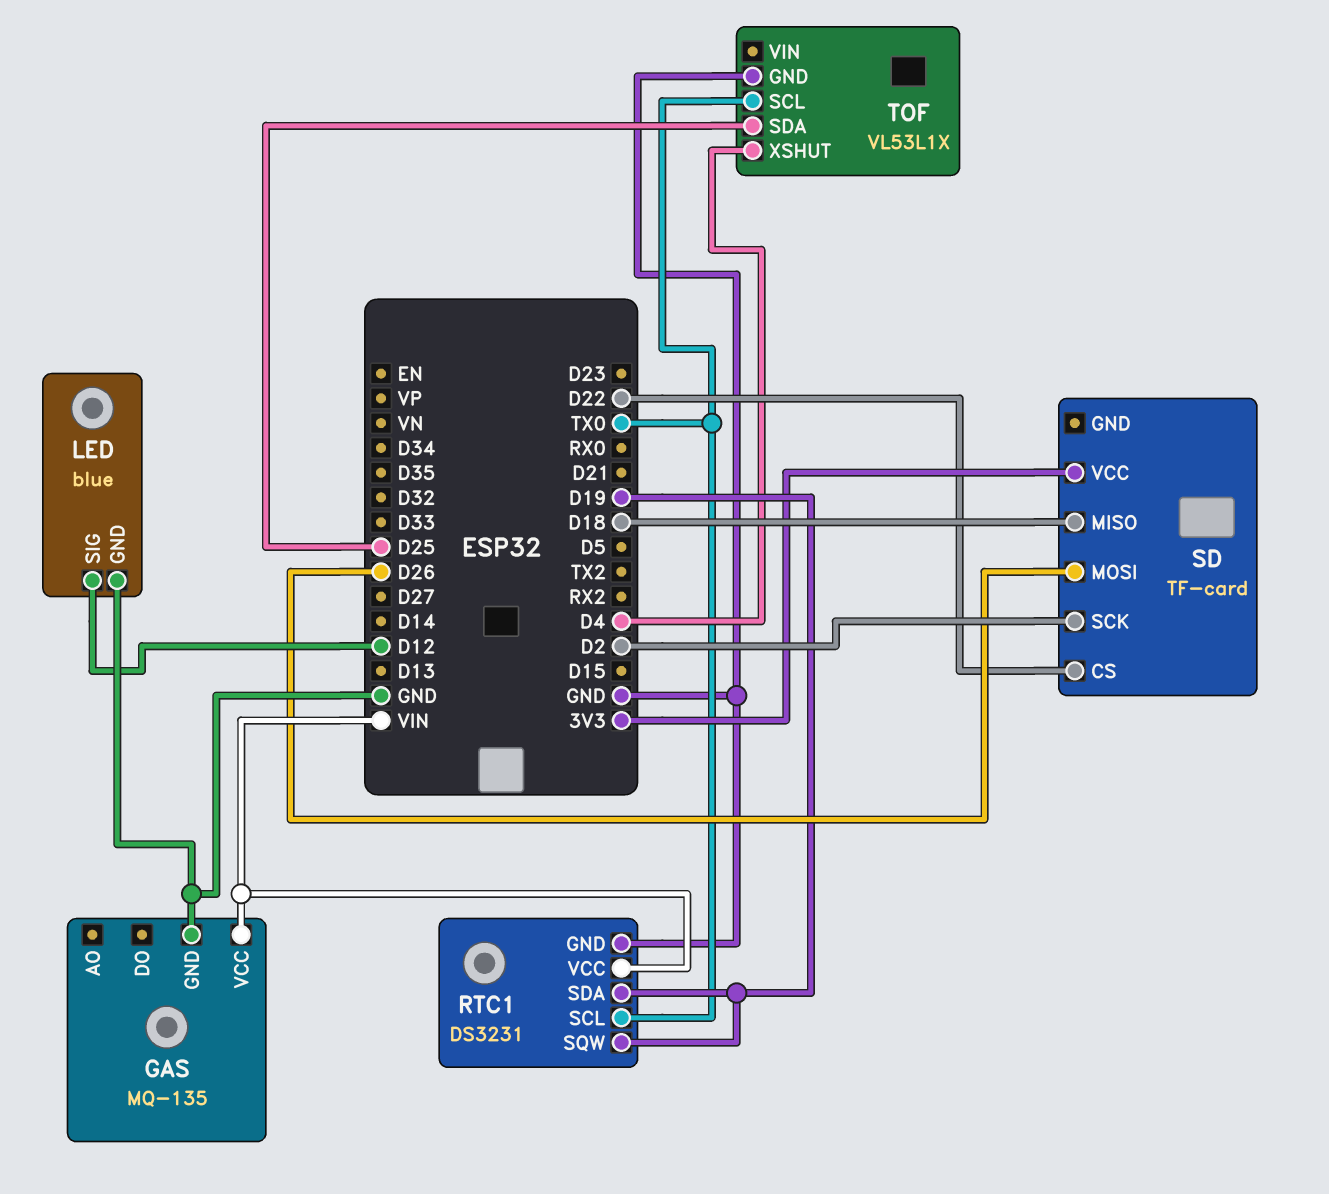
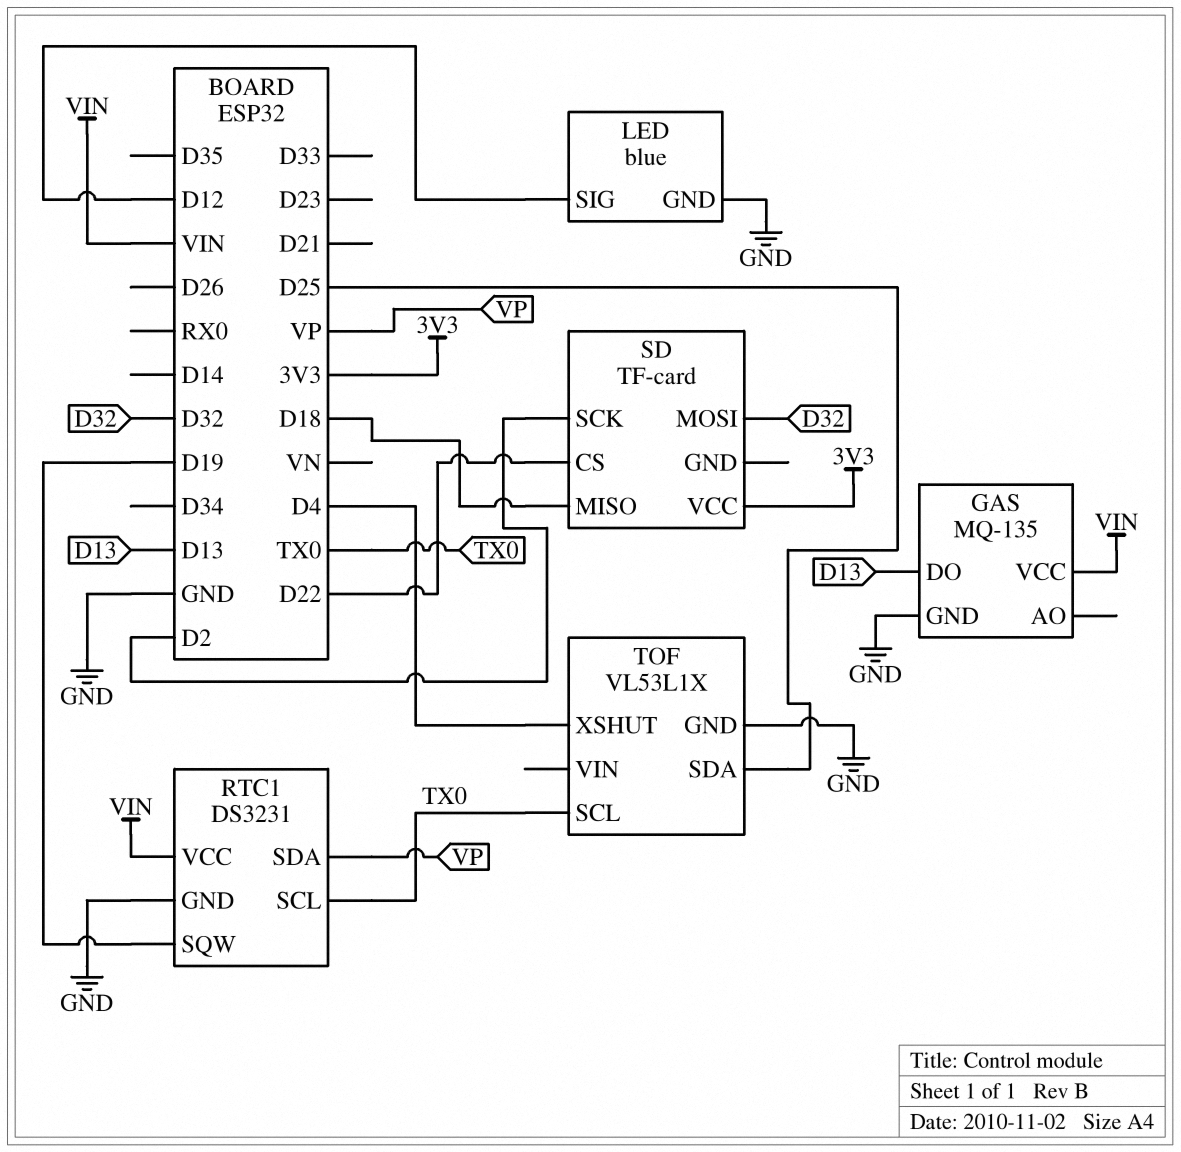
GAS pin DO: none -> D13
RTC1 pin SDA: D19 -> VP
SD pin MOSI: D26 -> D32

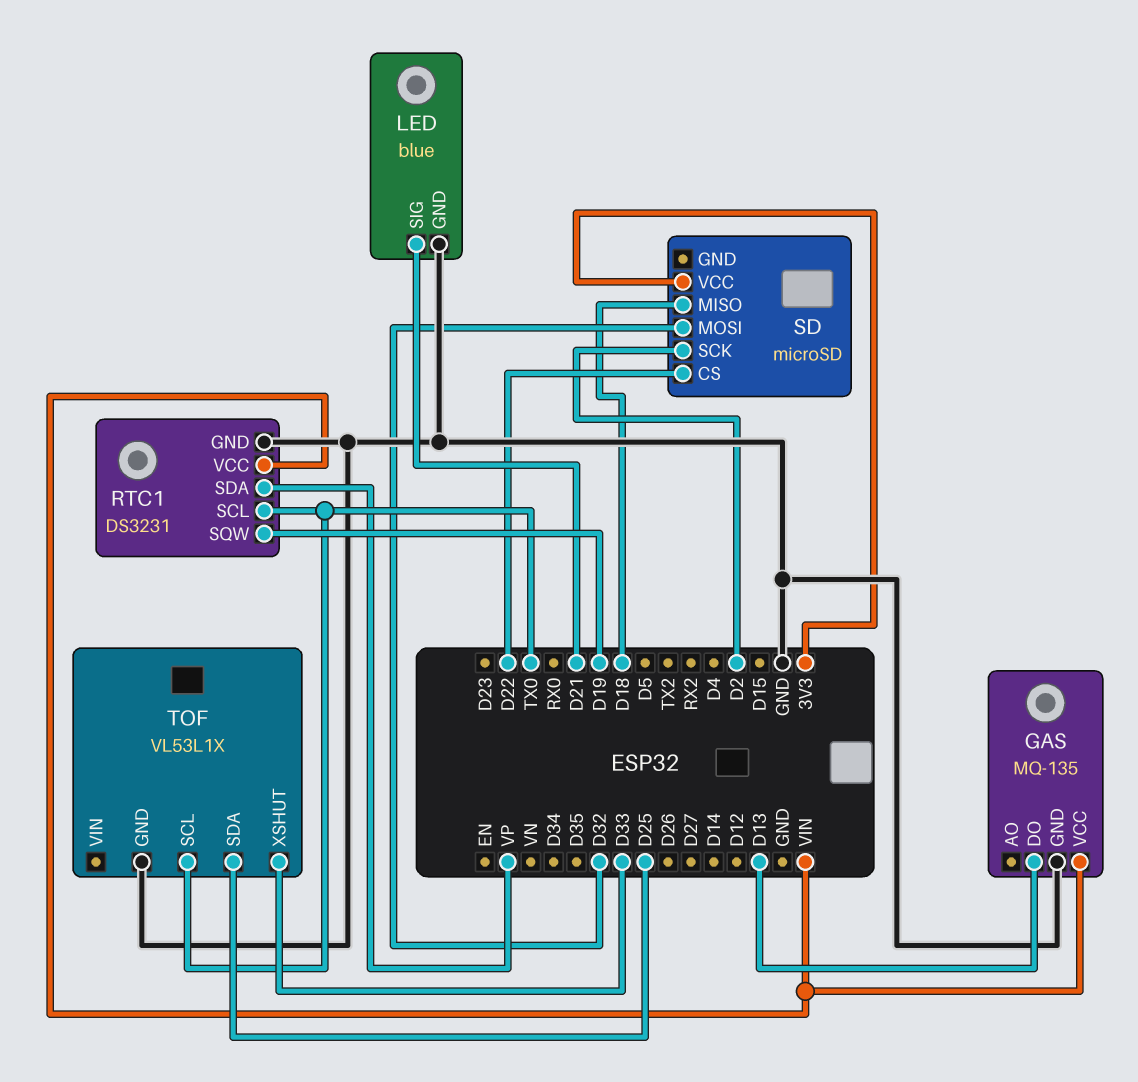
LED pin SIG: D12 -> D21
SD: TF-card -> microSD
TOF pin XSHUT: D4 -> D33

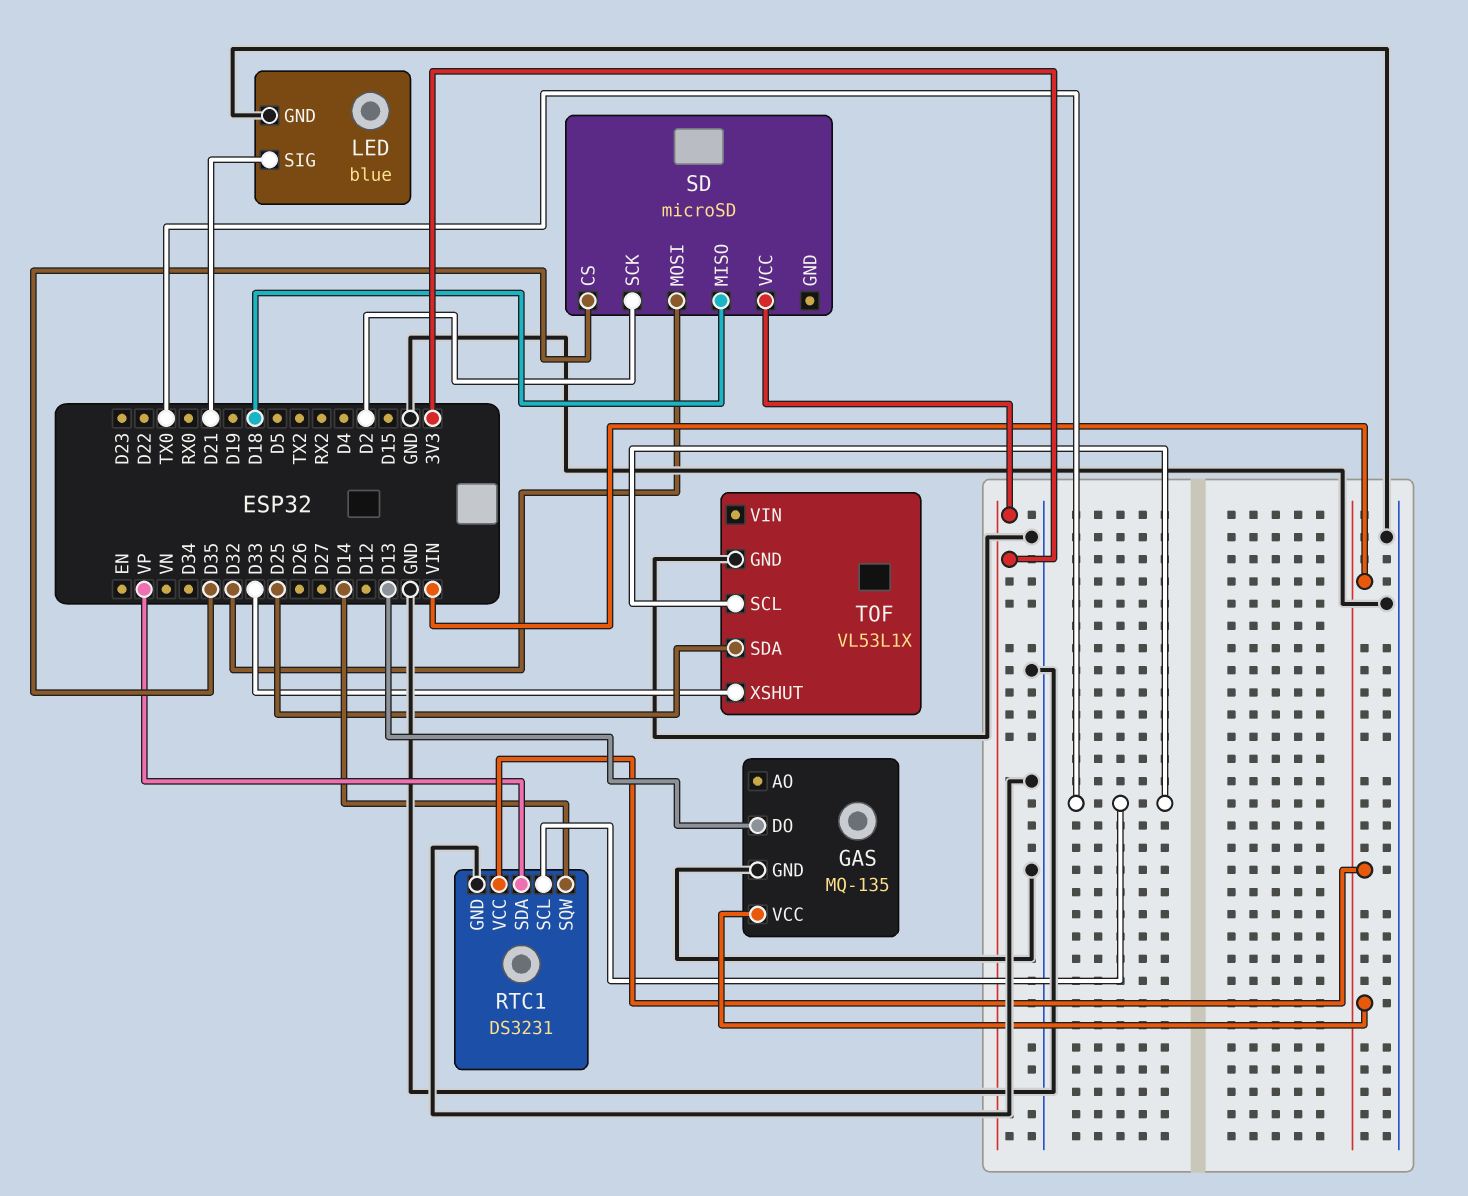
RTC1 pin SQW: D19 -> D14
SD pin CS: D22 -> D35

